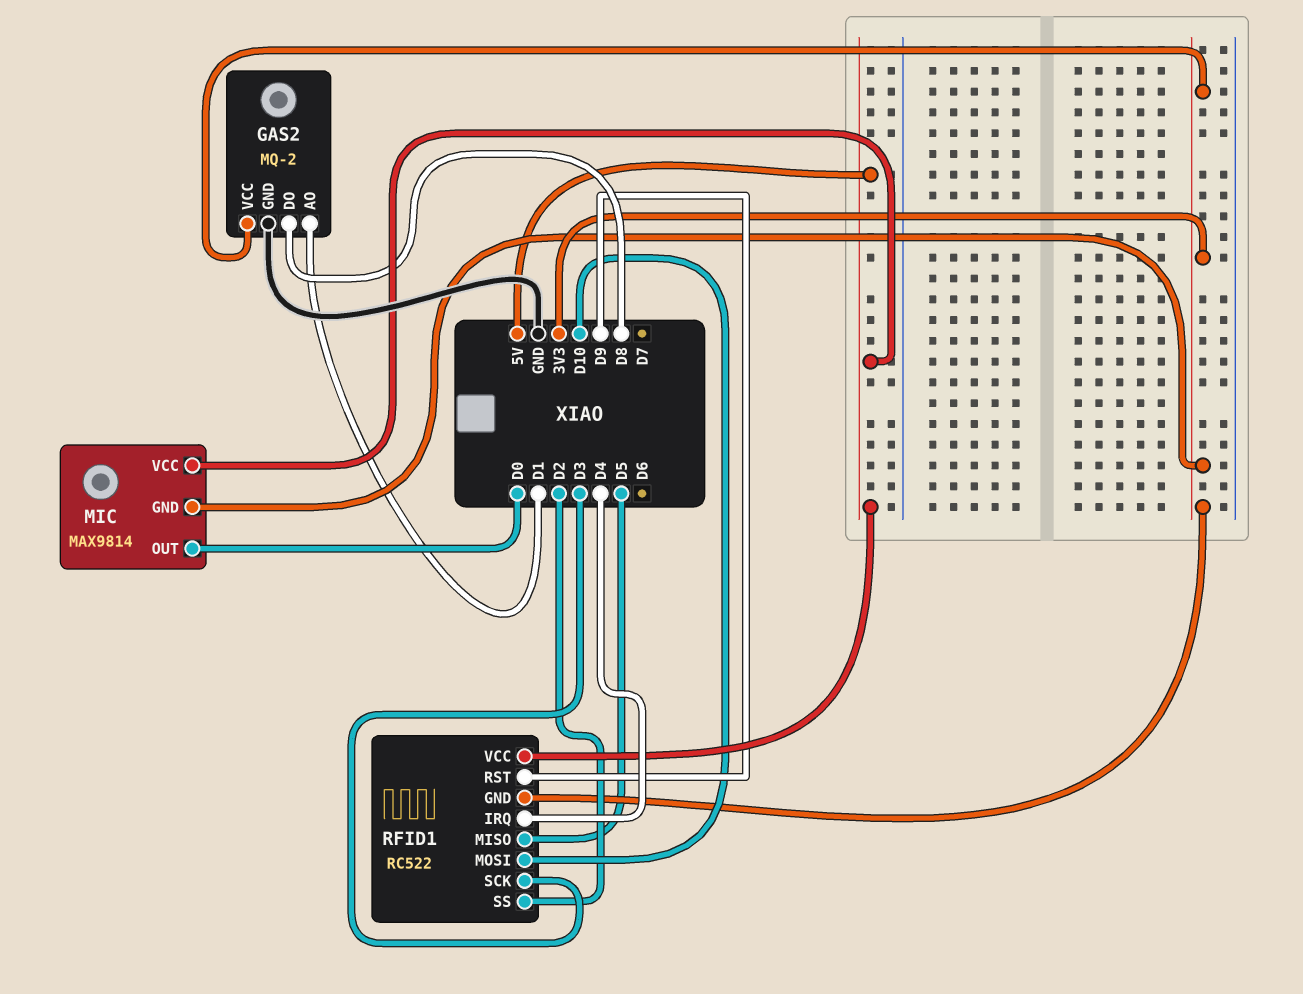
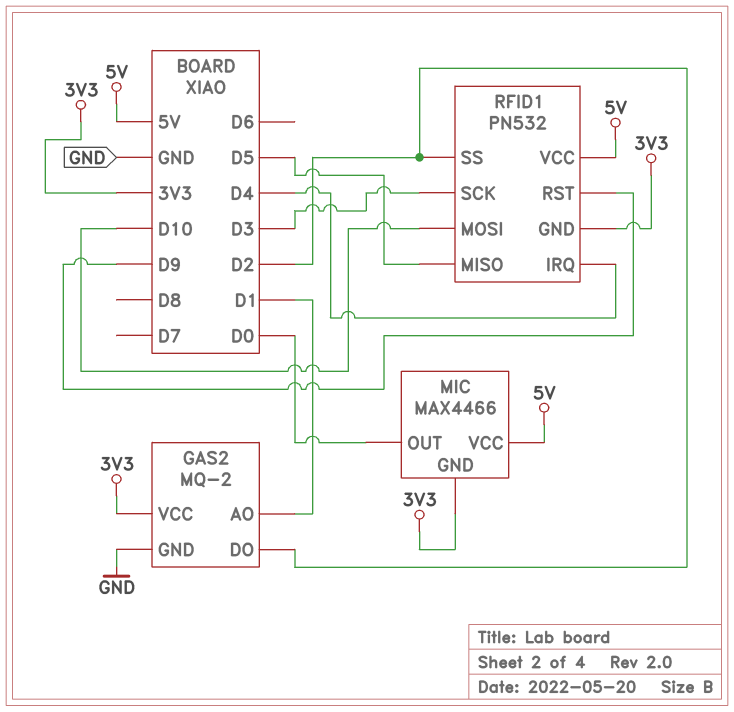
GAS2 pin DO: D8 -> D2
MIC: MAX9814 -> MAX4466
RFID1: RC522 -> PN532

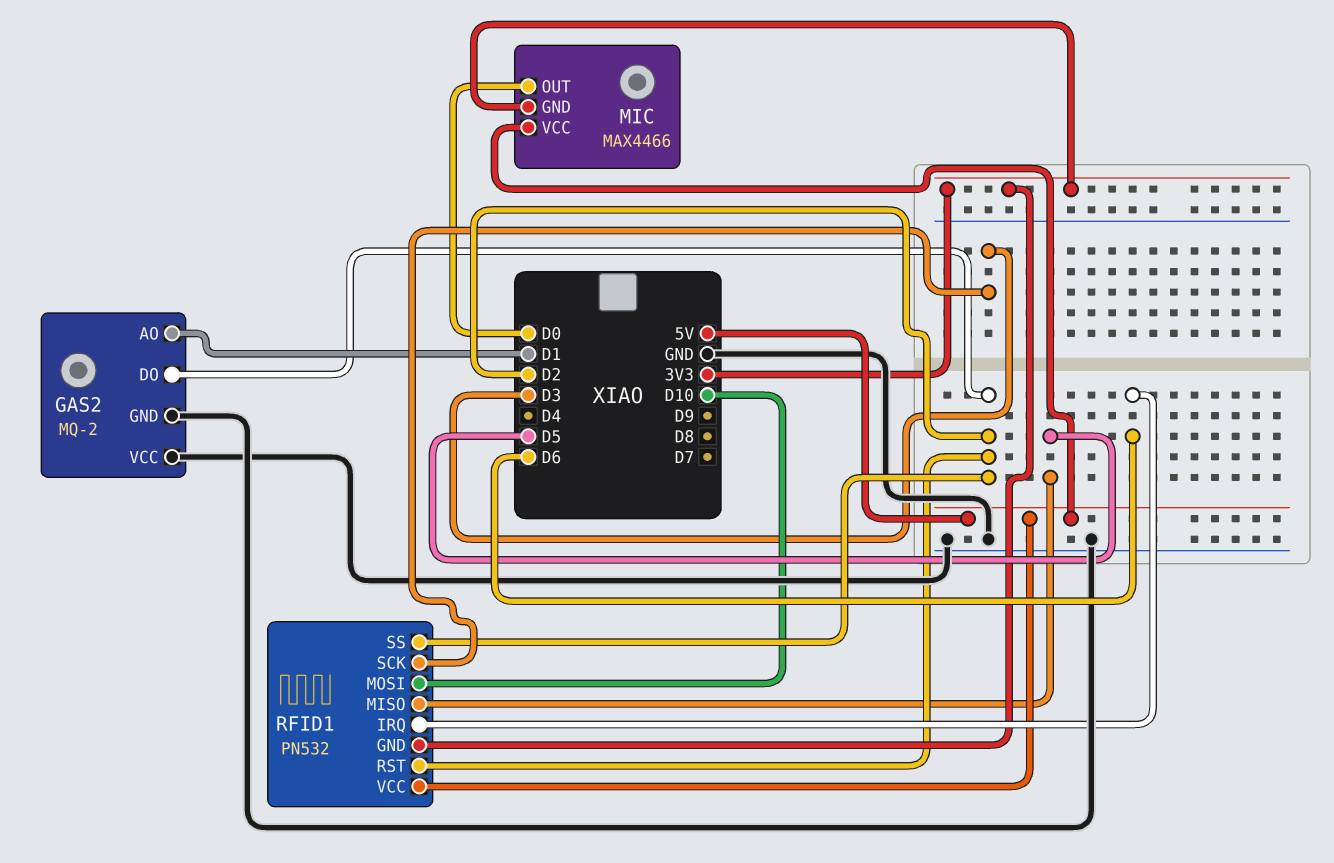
GAS2 pin VCC: 3V3 -> GND
RFID1 pin IRQ: D4 -> D6
RFID1 pin RST: D9 -> D2

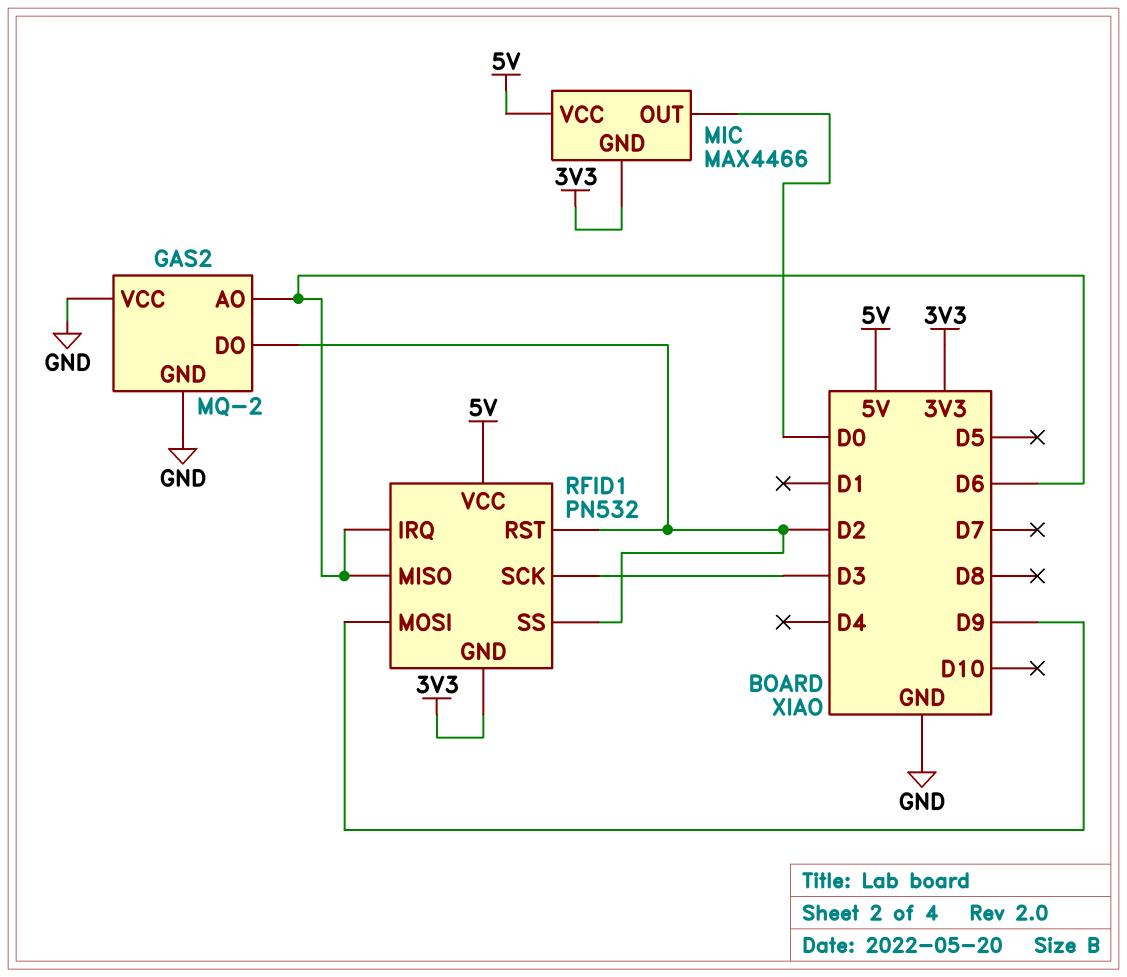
GAS2 pin AO: D1 -> D6
RFID1 pin MISO: D5 -> D6
RFID1 pin MOSI: D10 -> D9

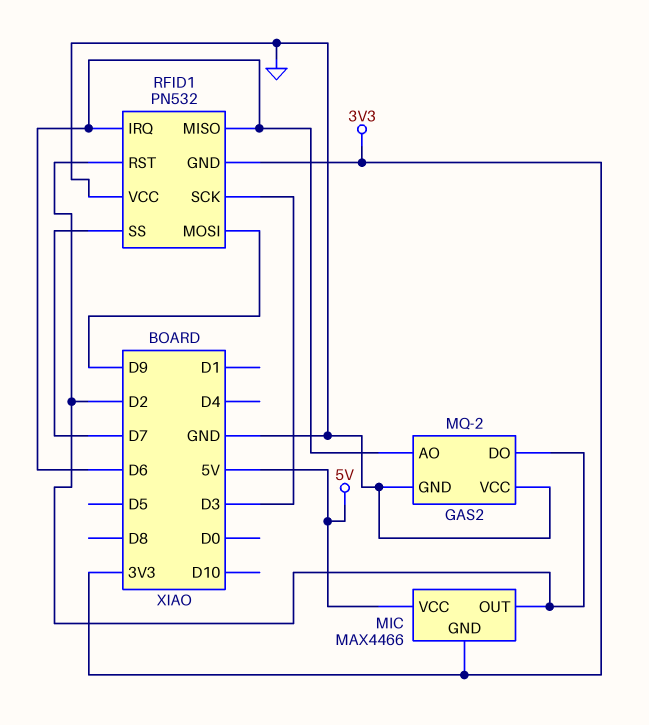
MIC pin OUT: D0 -> D2
RFID1 pin SS: D2 -> D7
RFID1 pin VCC: 5V -> GND

